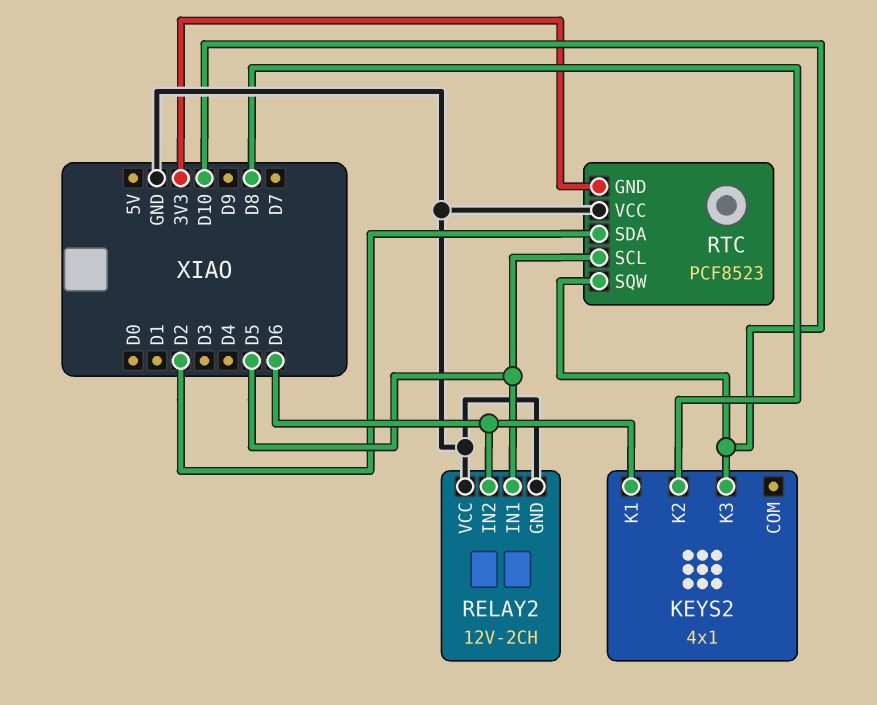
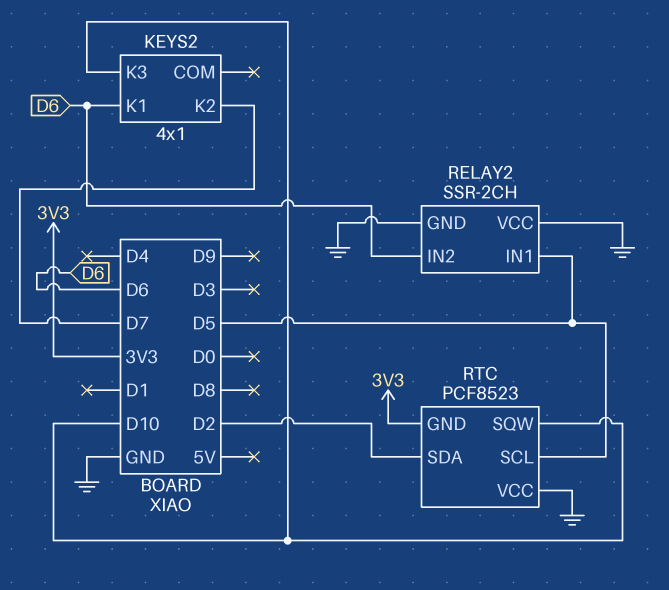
KEYS2 pin K2: D8 -> D7
RELAY2: 12V-2CH -> SSR-2CH

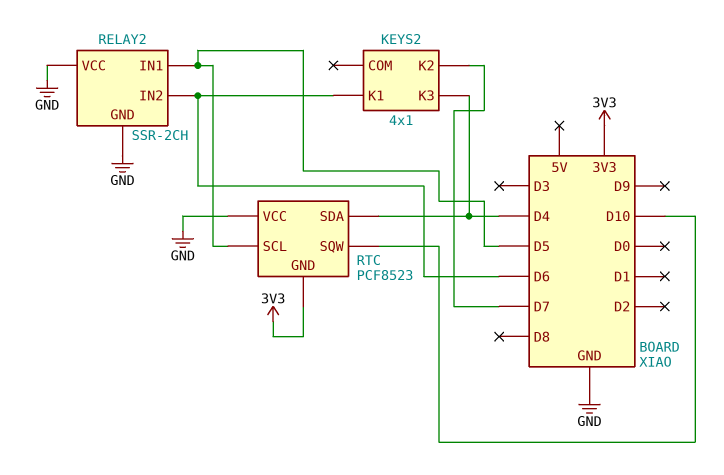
KEYS2 pin K3: D10 -> D4
RTC pin SDA: D2 -> D4

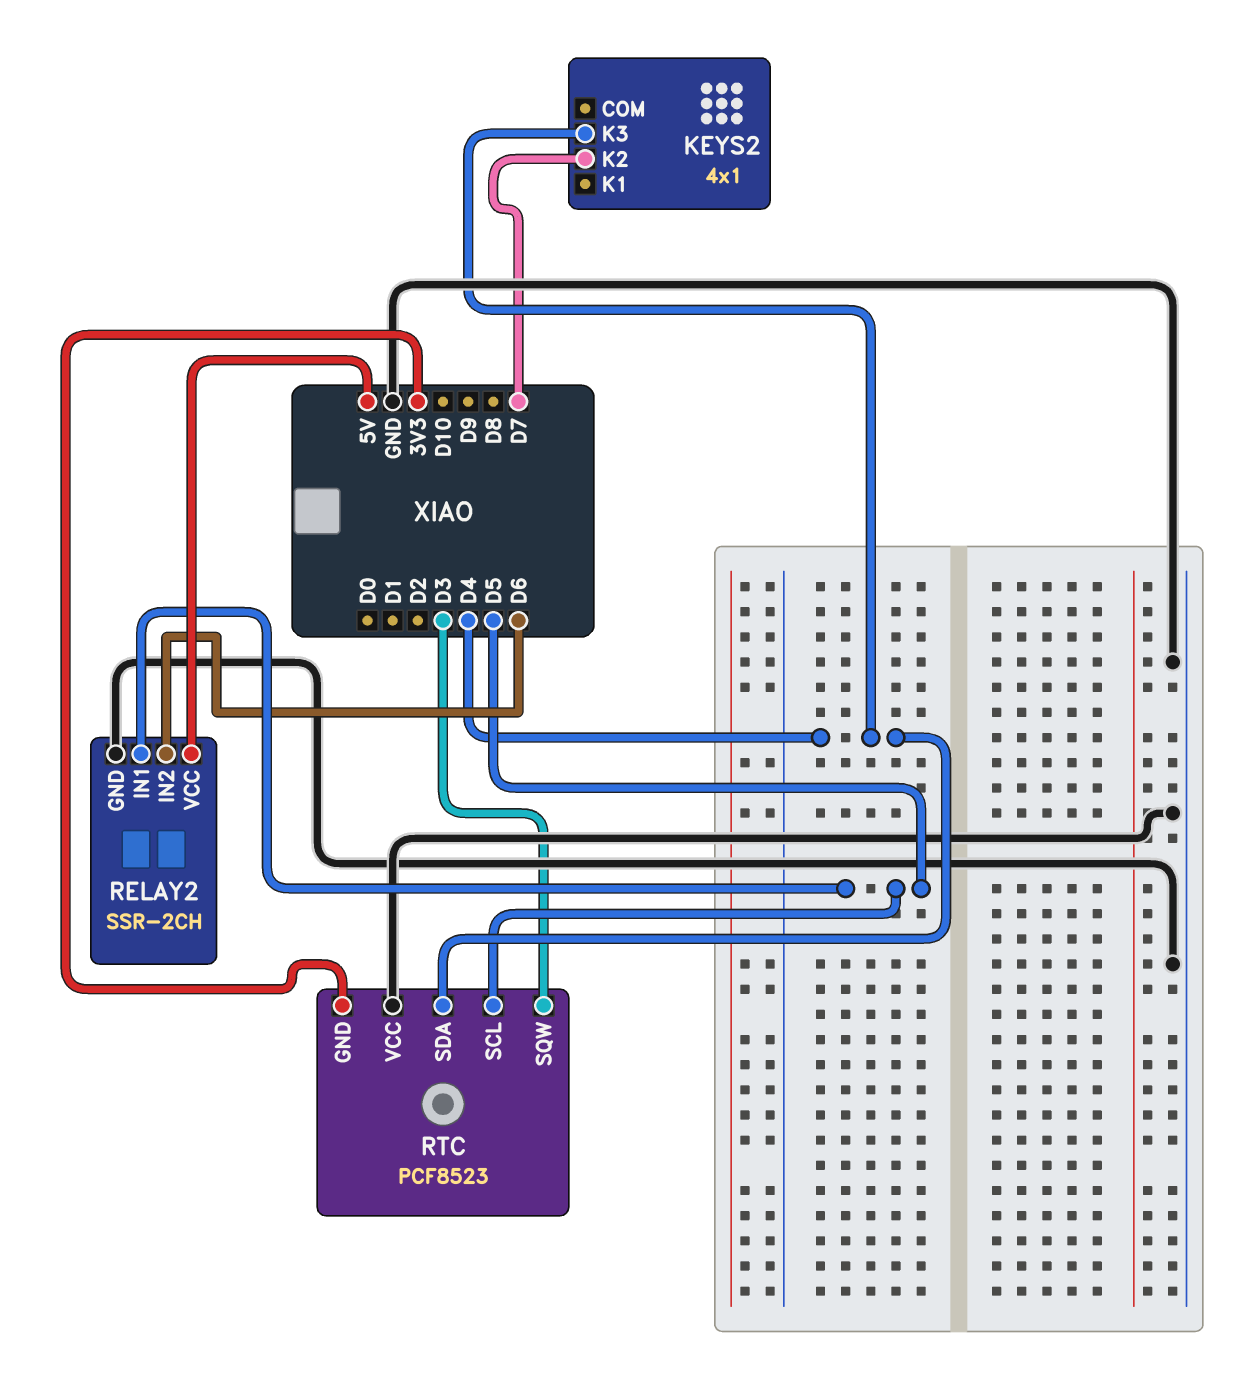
KEYS2 pin K1: D6 -> none
RELAY2 pin VCC: GND -> 5V
RTC pin SQW: D10 -> D3

